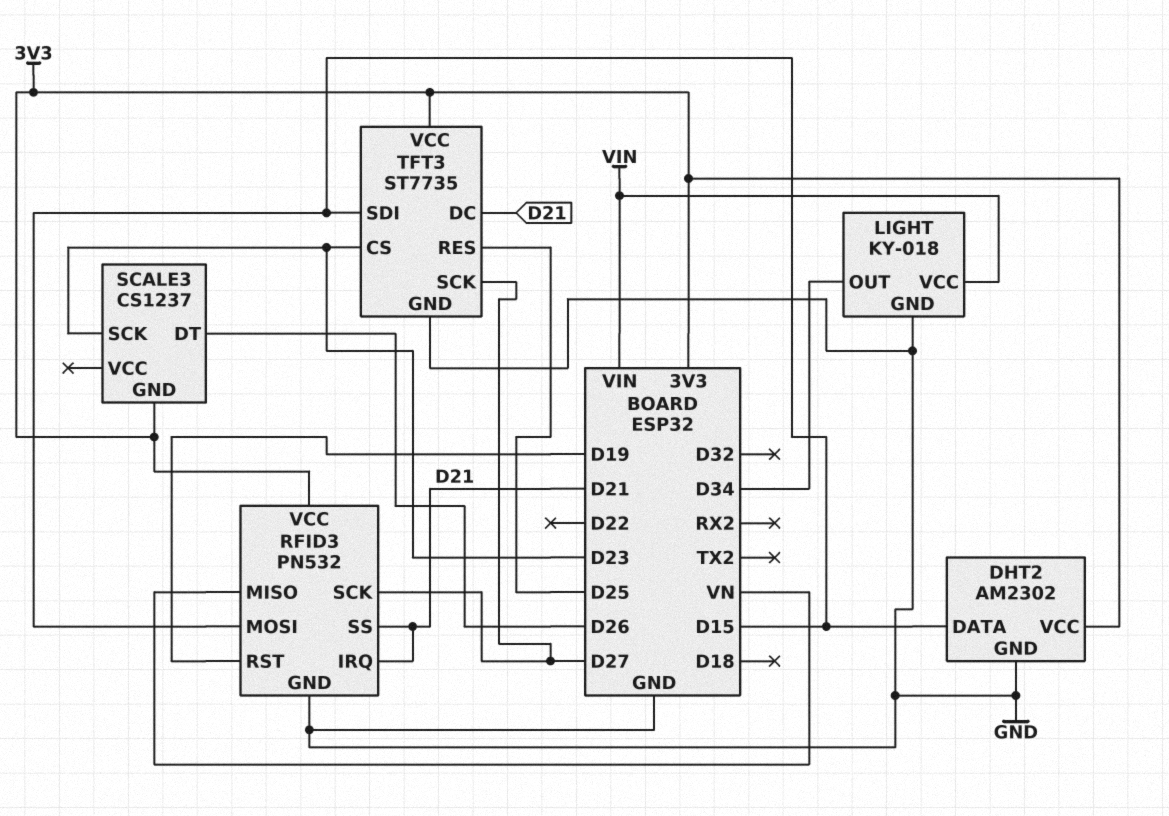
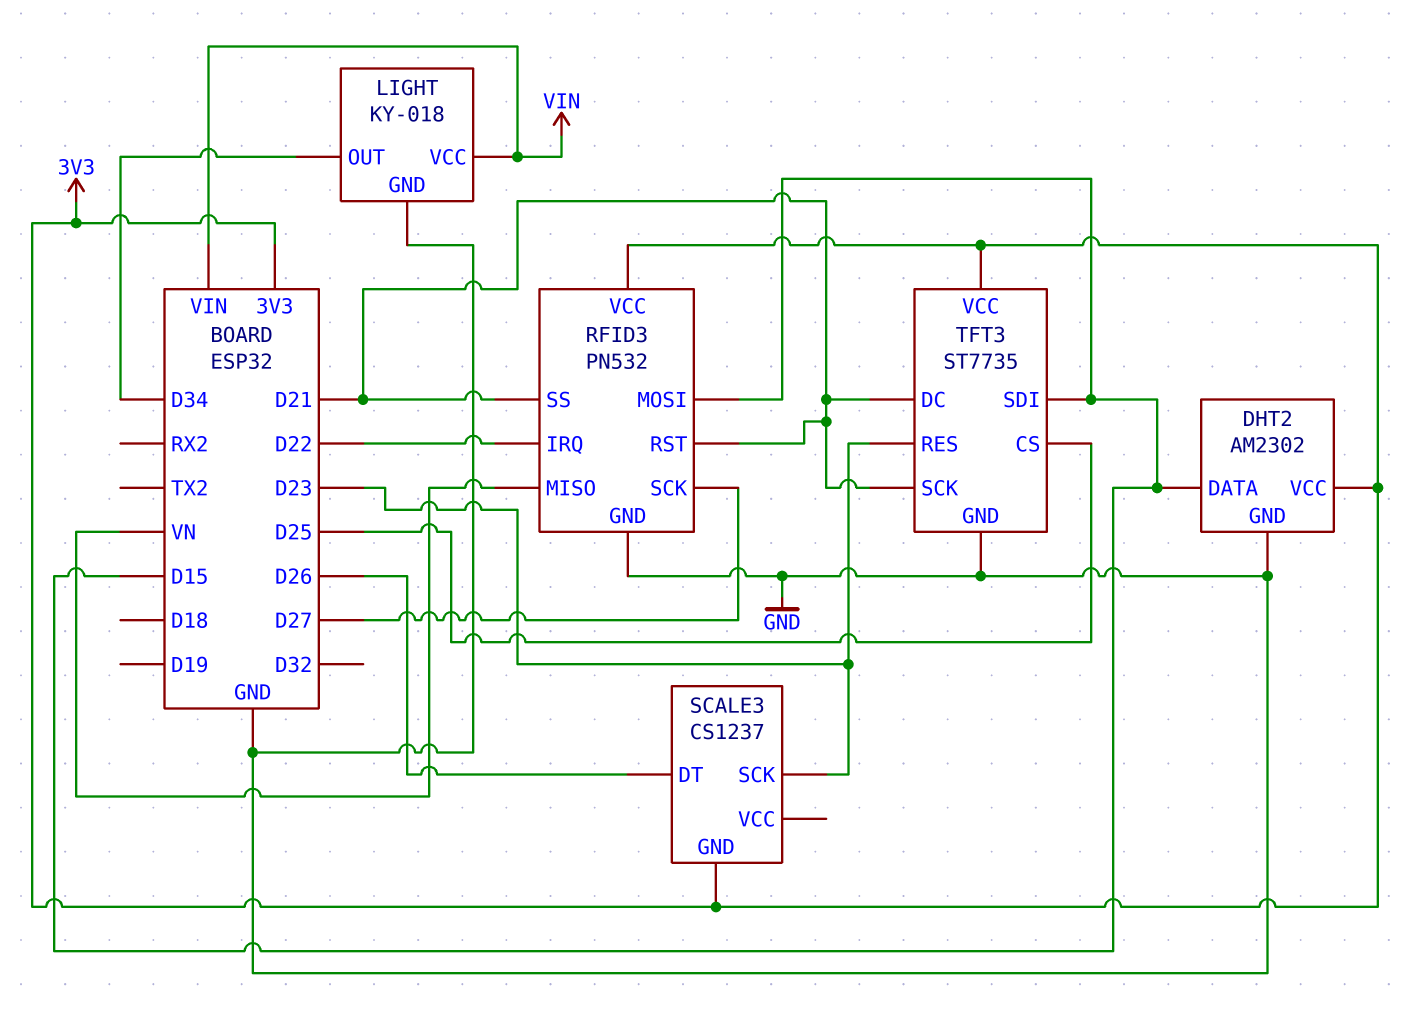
RFID3 pin IRQ: D21 -> D22
RFID3 pin RST: D19 -> D21
TFT3 pin CS: D23 -> D25
TFT3 pin RES: D25 -> D23
TFT3 pin SCK: D27 -> D21

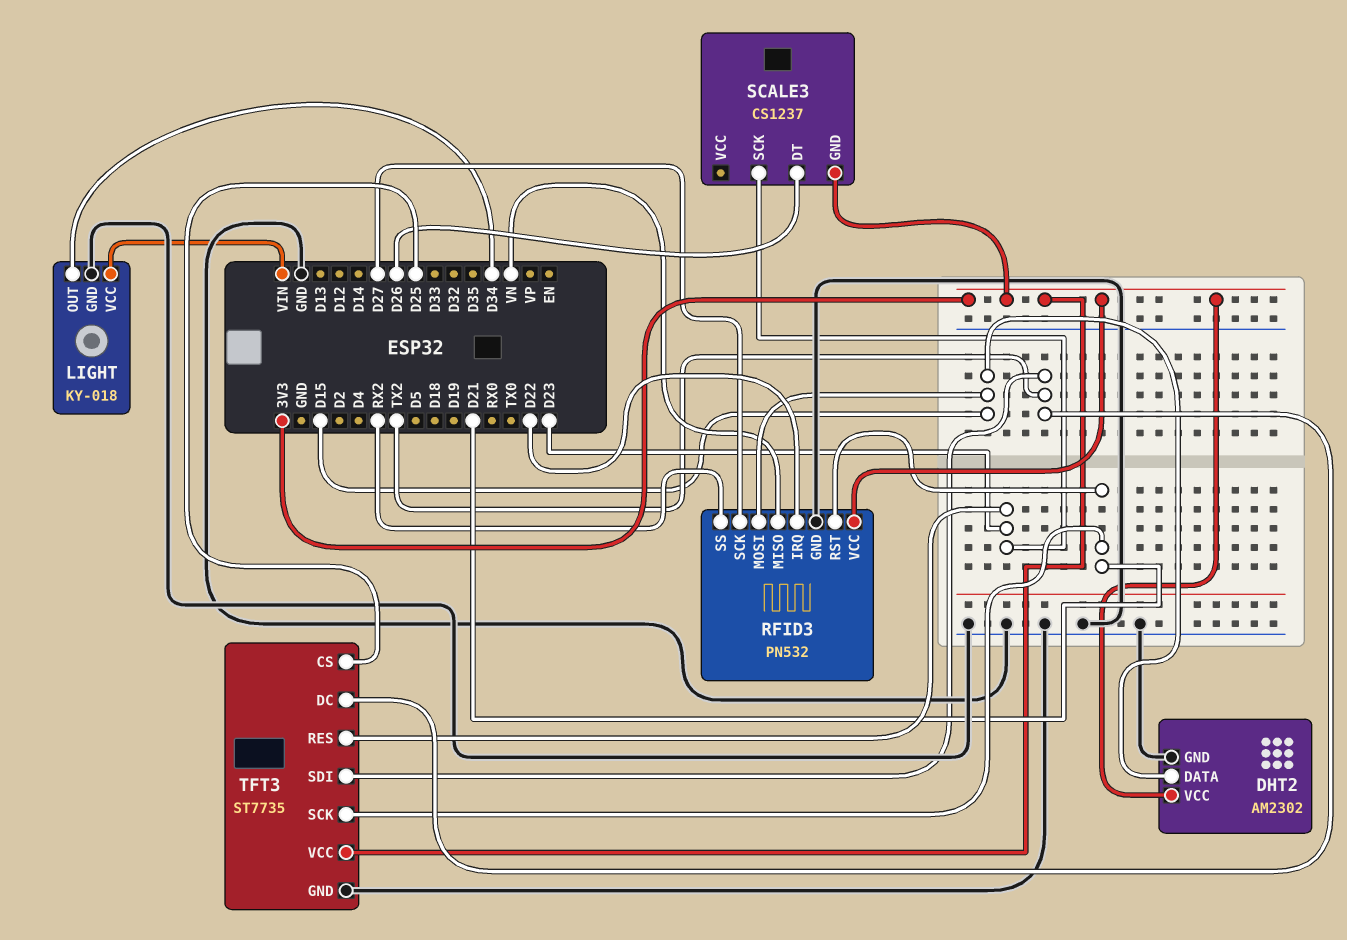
RFID3 pin SS: D21 -> RX2
TFT3 pin DC: D21 -> TX2
TFT3 pin SDI: D15 -> TX2

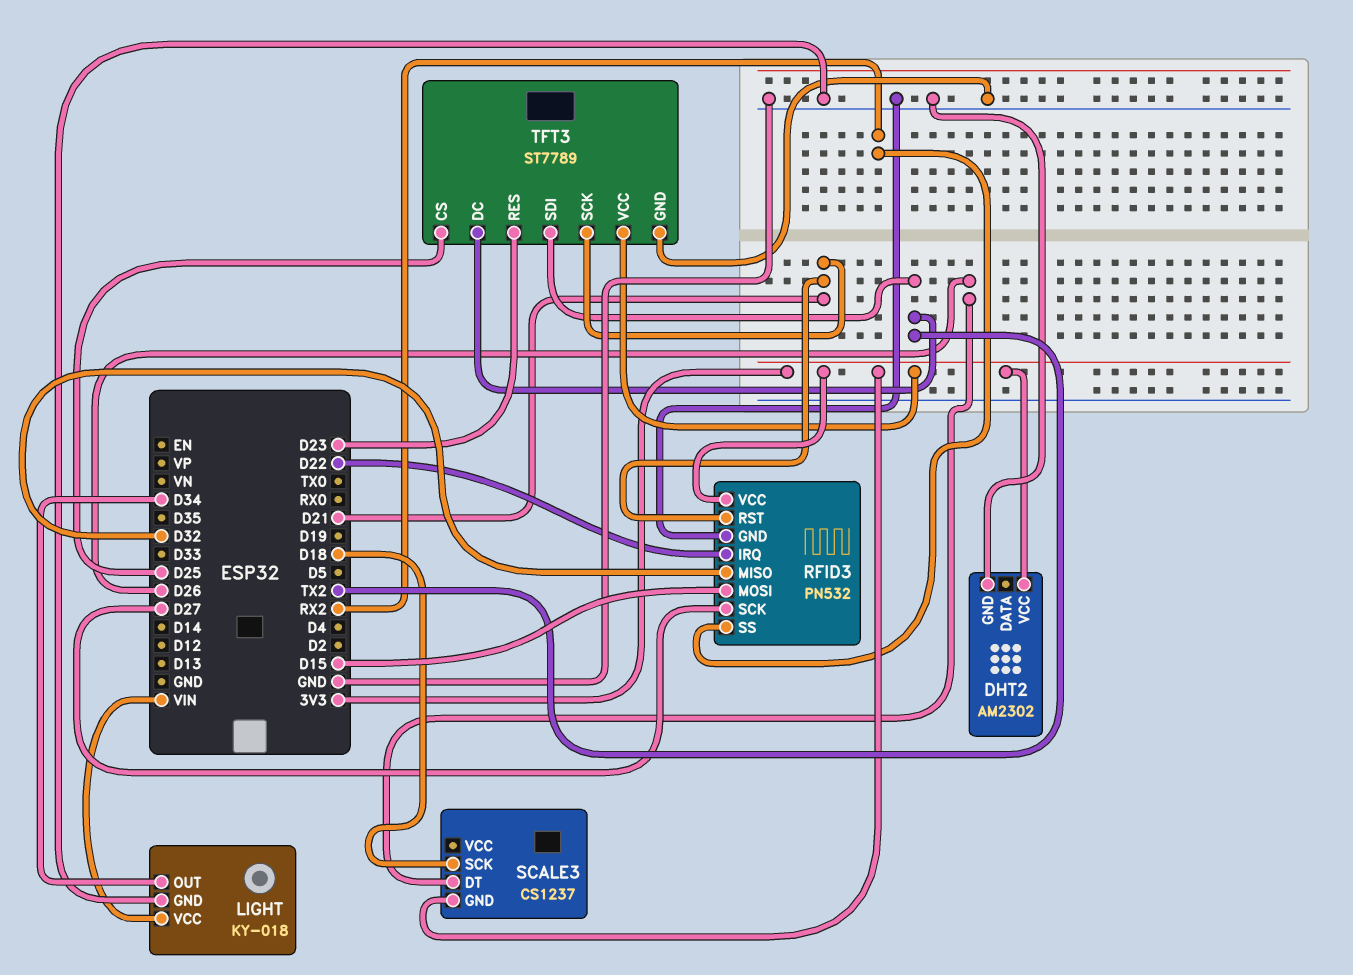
DHT2 pin DATA: D15 -> none
RFID3 pin MISO: VN -> D32
SCALE3 pin SCK: D23 -> D18
TFT3: ST7735 -> ST7789

